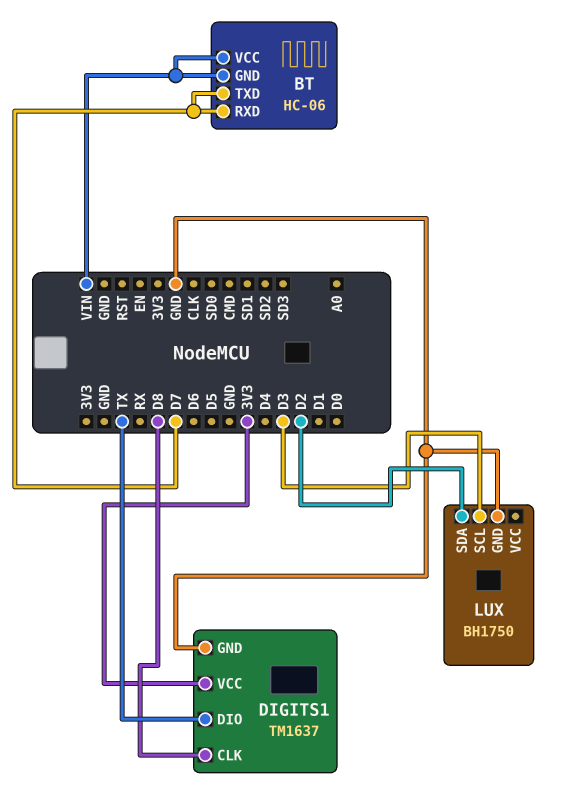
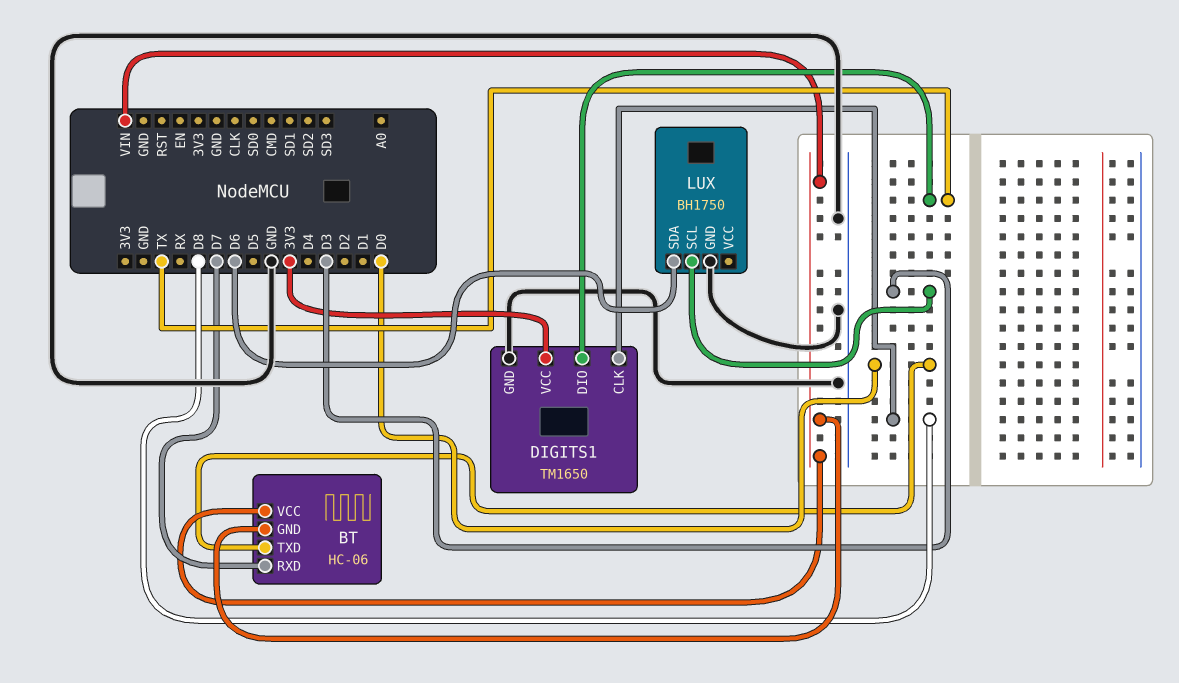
BT pin TXD: D7 -> D0
DIGITS1: TM1637 -> TM1650
LUX pin SDA: D2 -> D6

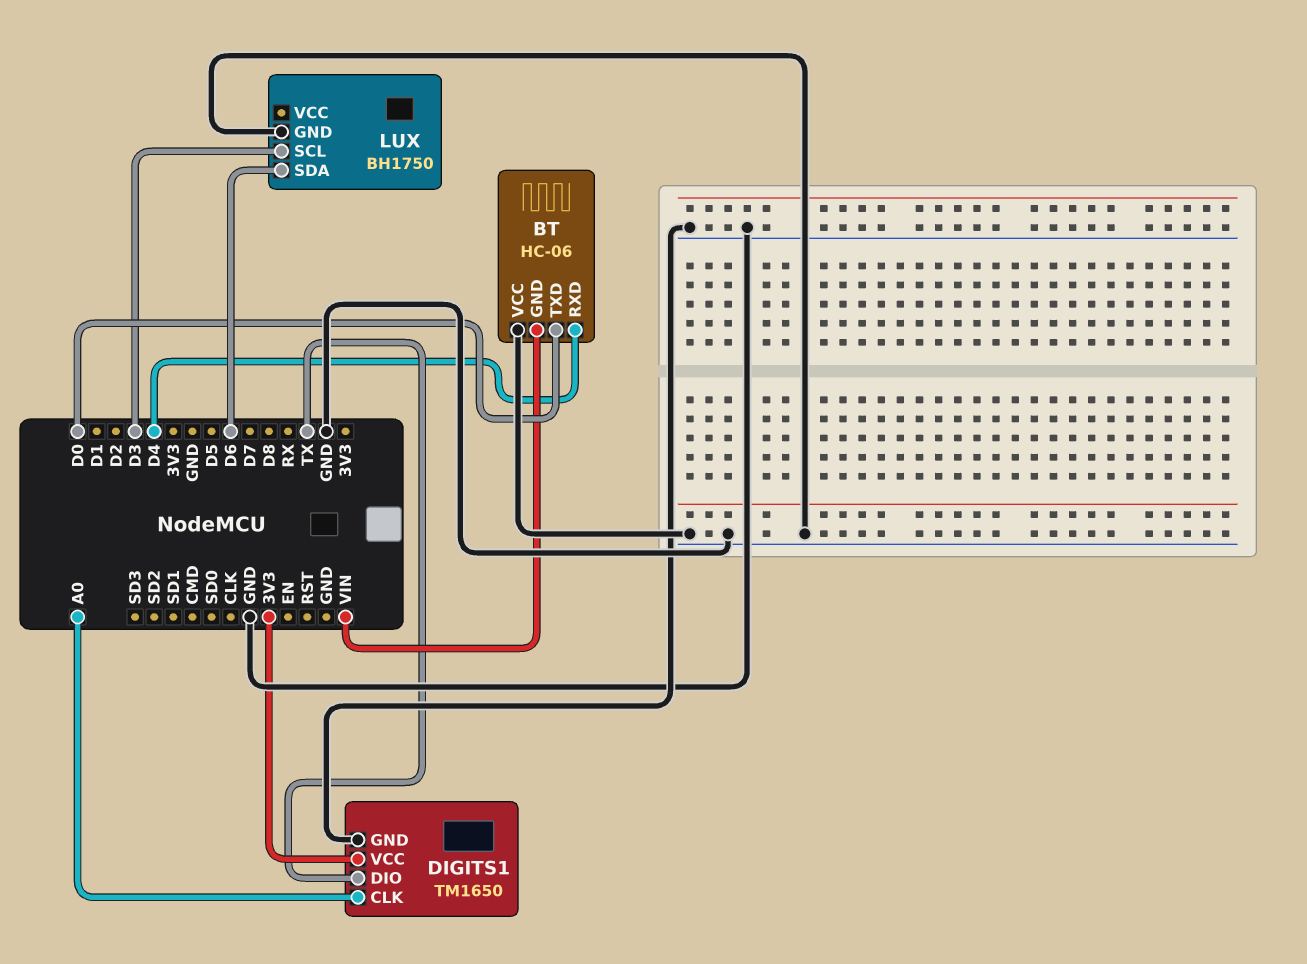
BT pin RXD: D7 -> D4
BT pin VCC: VIN -> GND
DIGITS1 pin CLK: D8 -> A0

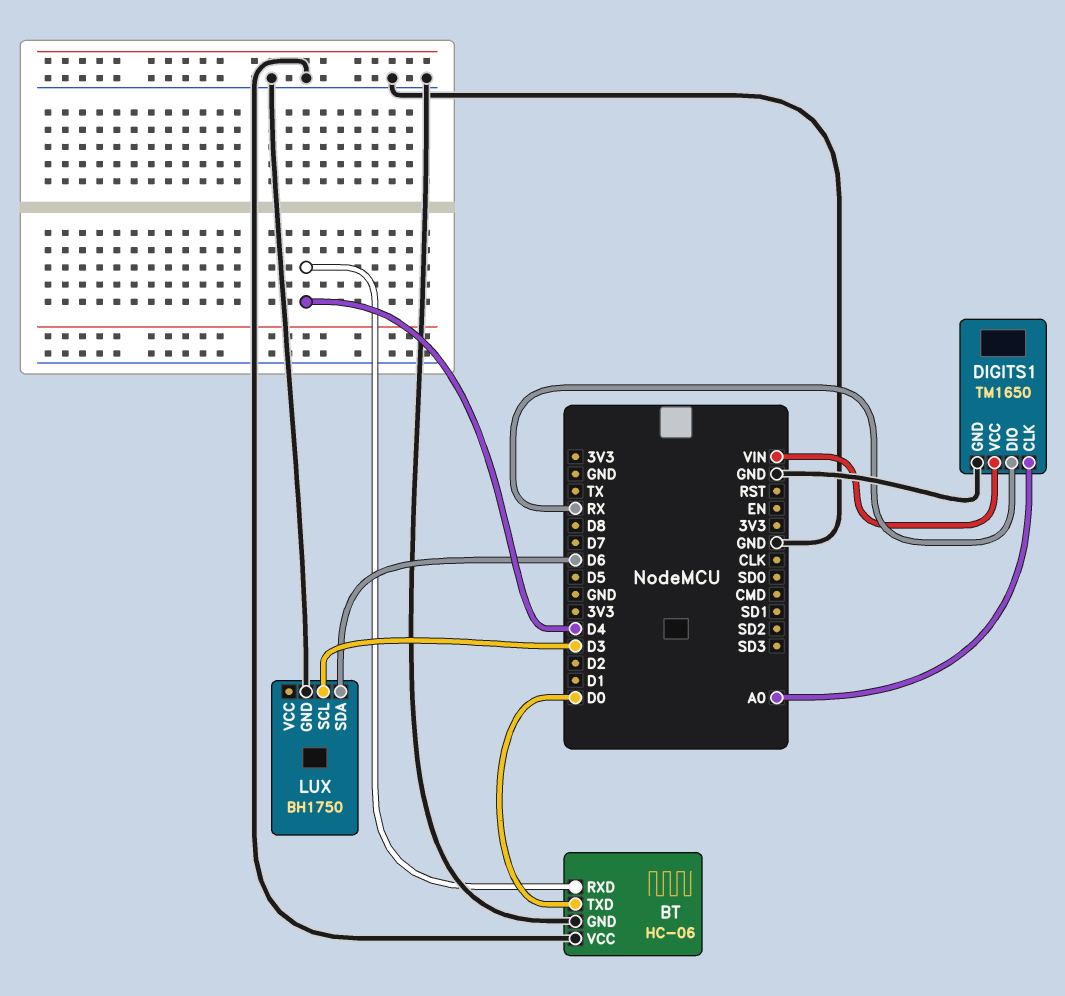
BT pin GND: VIN -> GND
DIGITS1 pin DIO: TX -> RX
DIGITS1 pin VCC: 3V3 -> VIN

